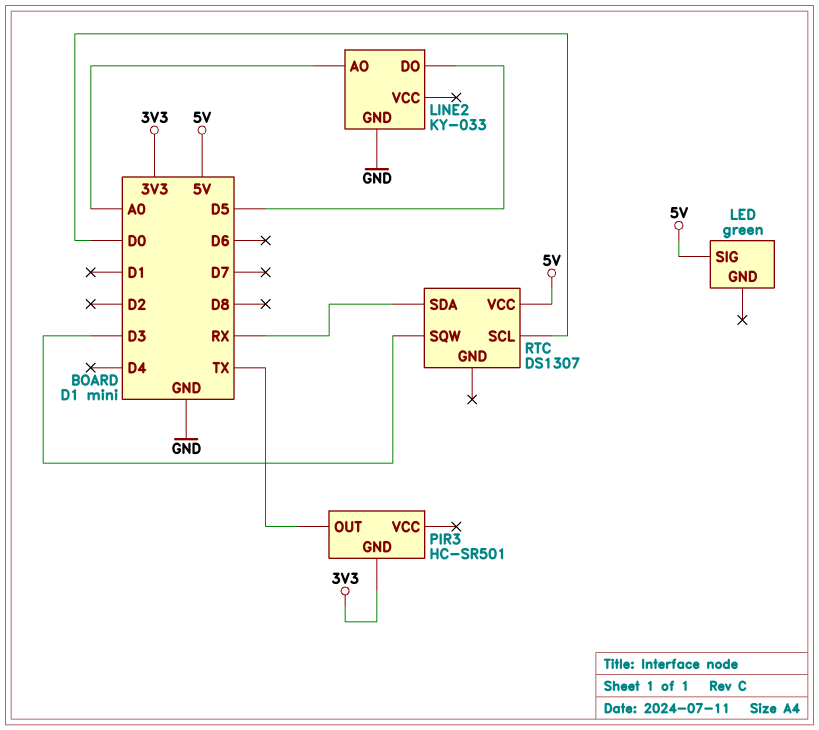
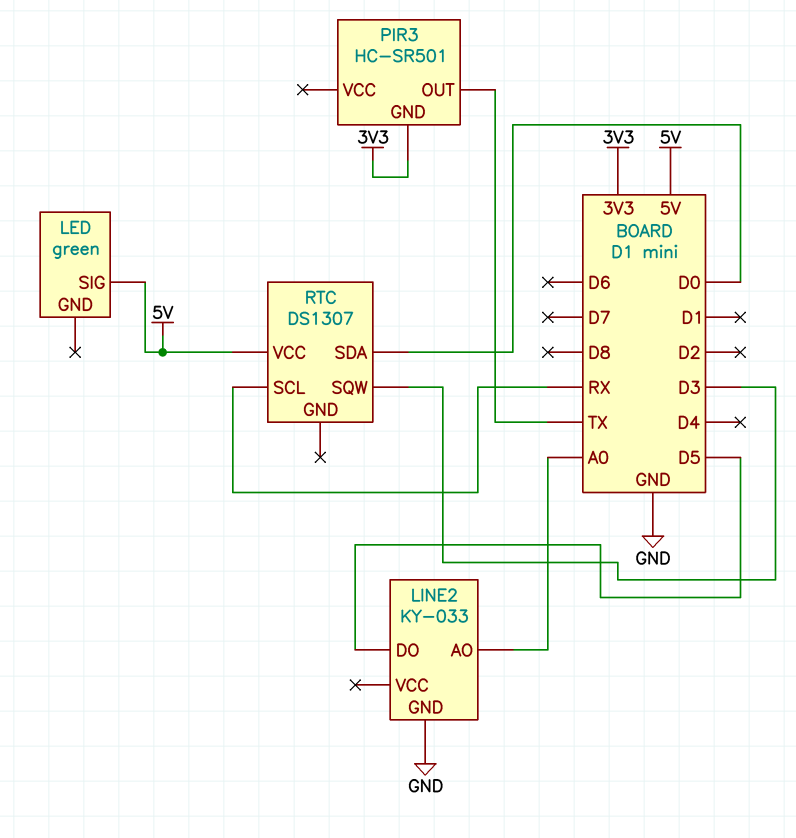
RTC pin SCL: D0 -> RX
RTC pin SDA: RX -> D0

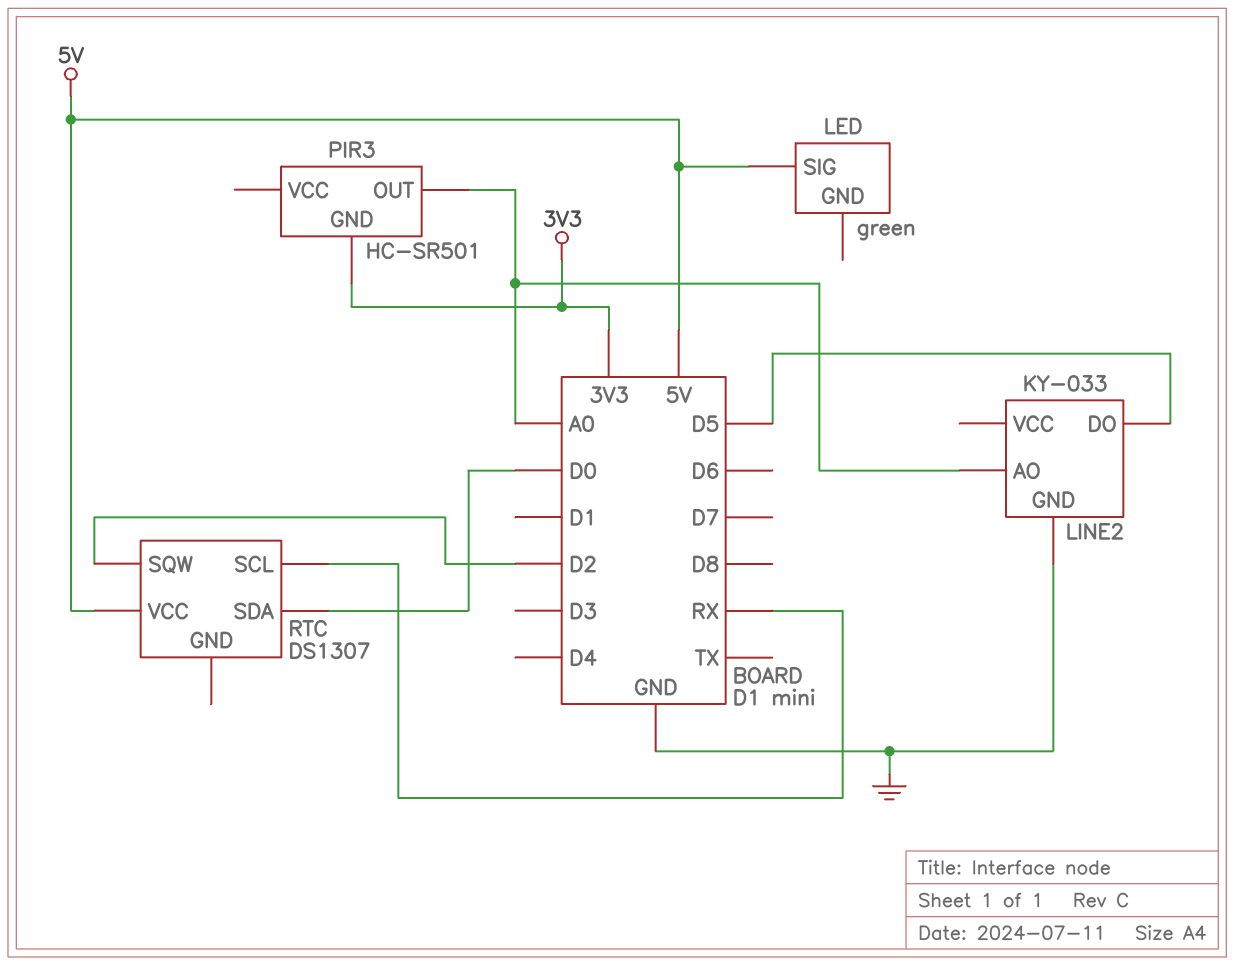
PIR3 pin OUT: TX -> A0
RTC pin SQW: D3 -> D2

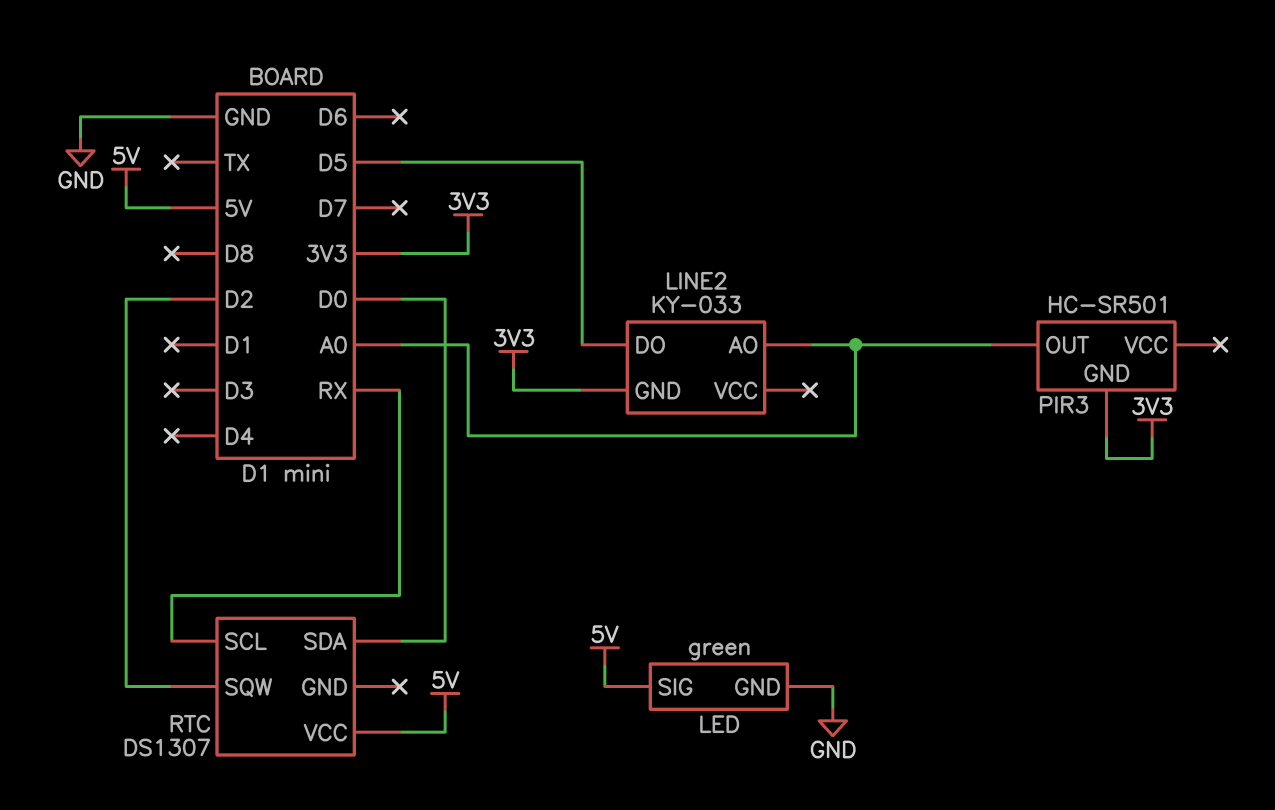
LED pin GND: none -> GND
LINE2 pin GND: GND -> 3V3

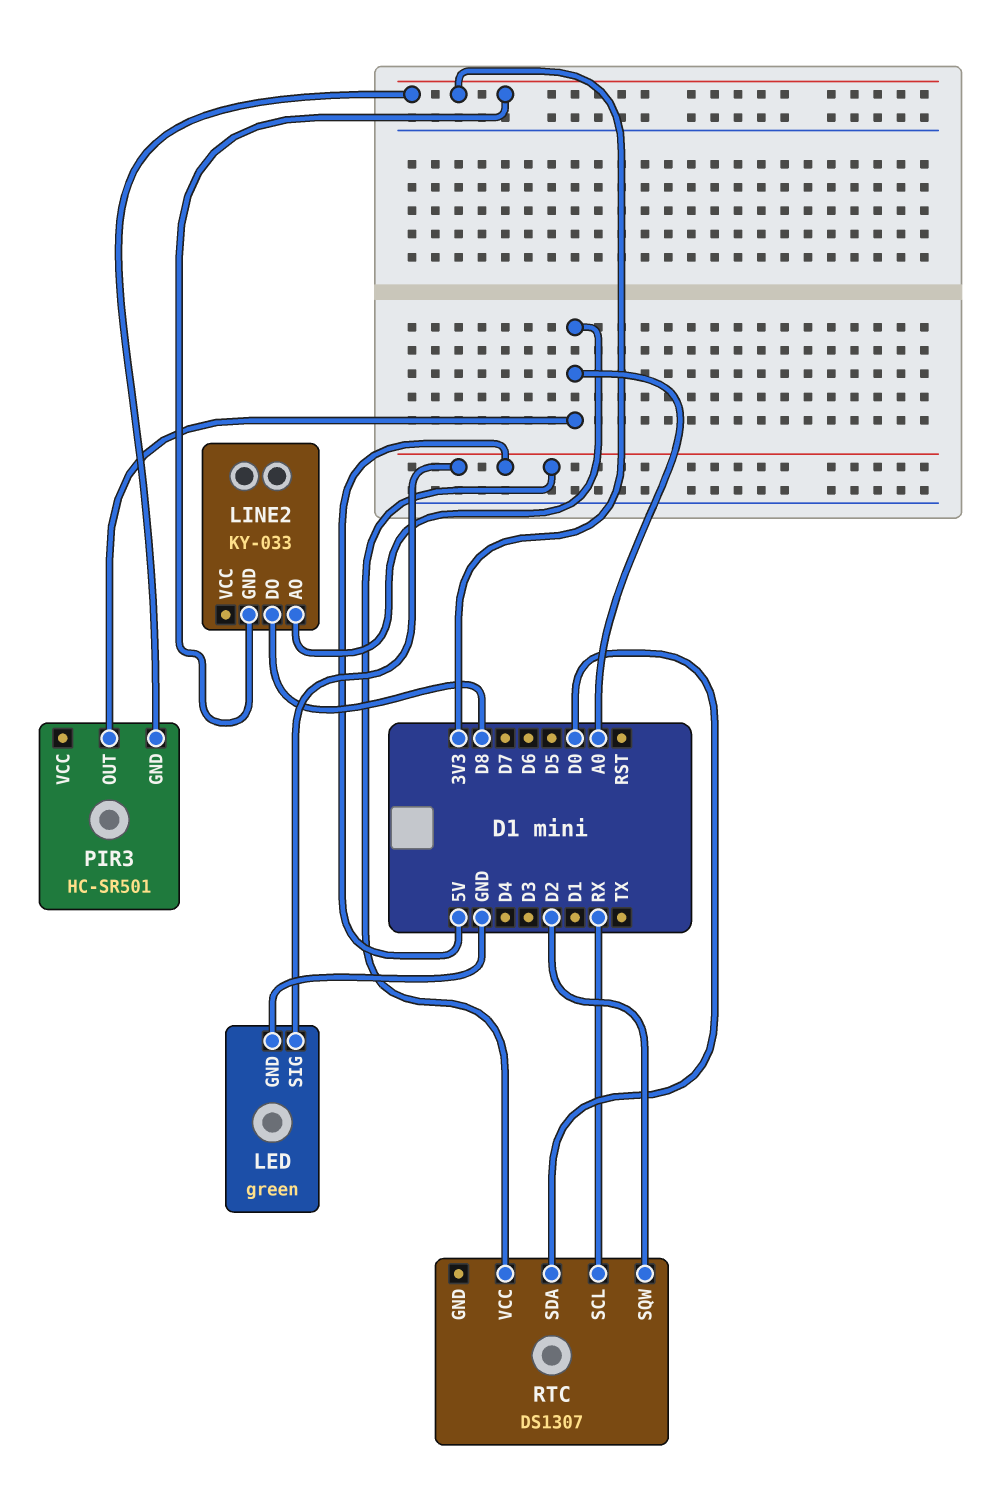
LINE2 pin DO: D5 -> D8

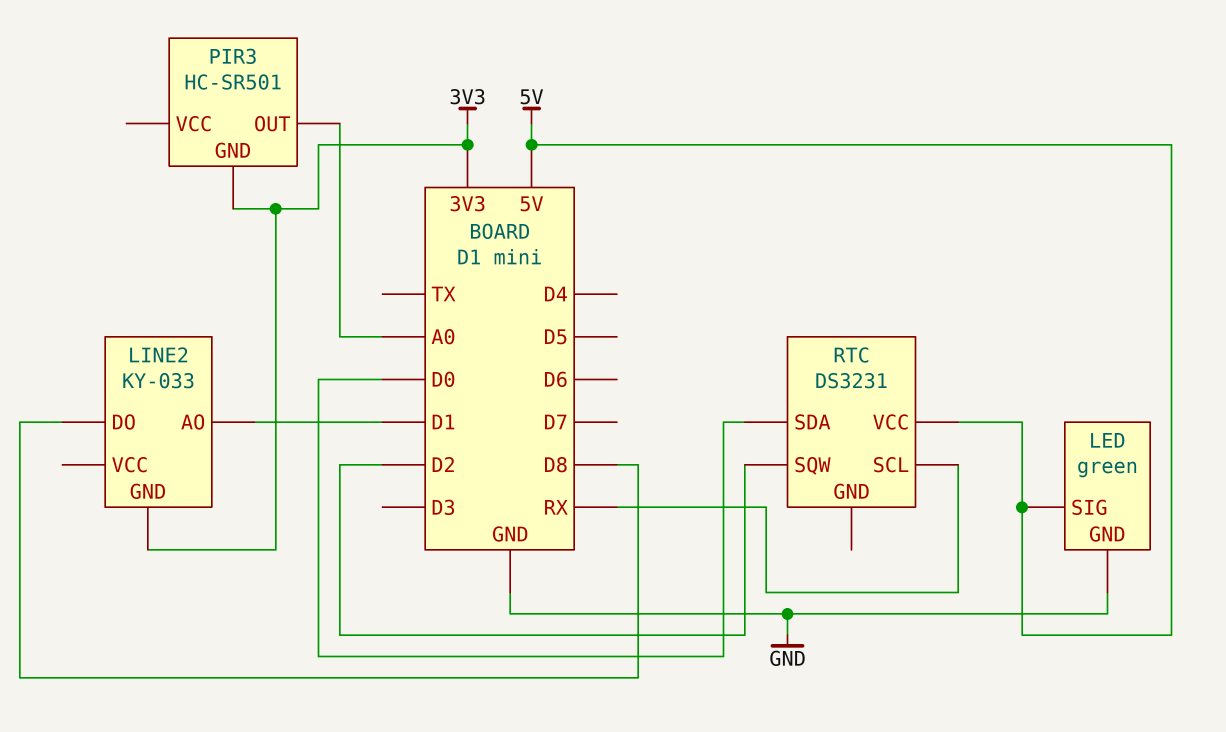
LINE2 pin AO: A0 -> D1
RTC: DS1307 -> DS3231

